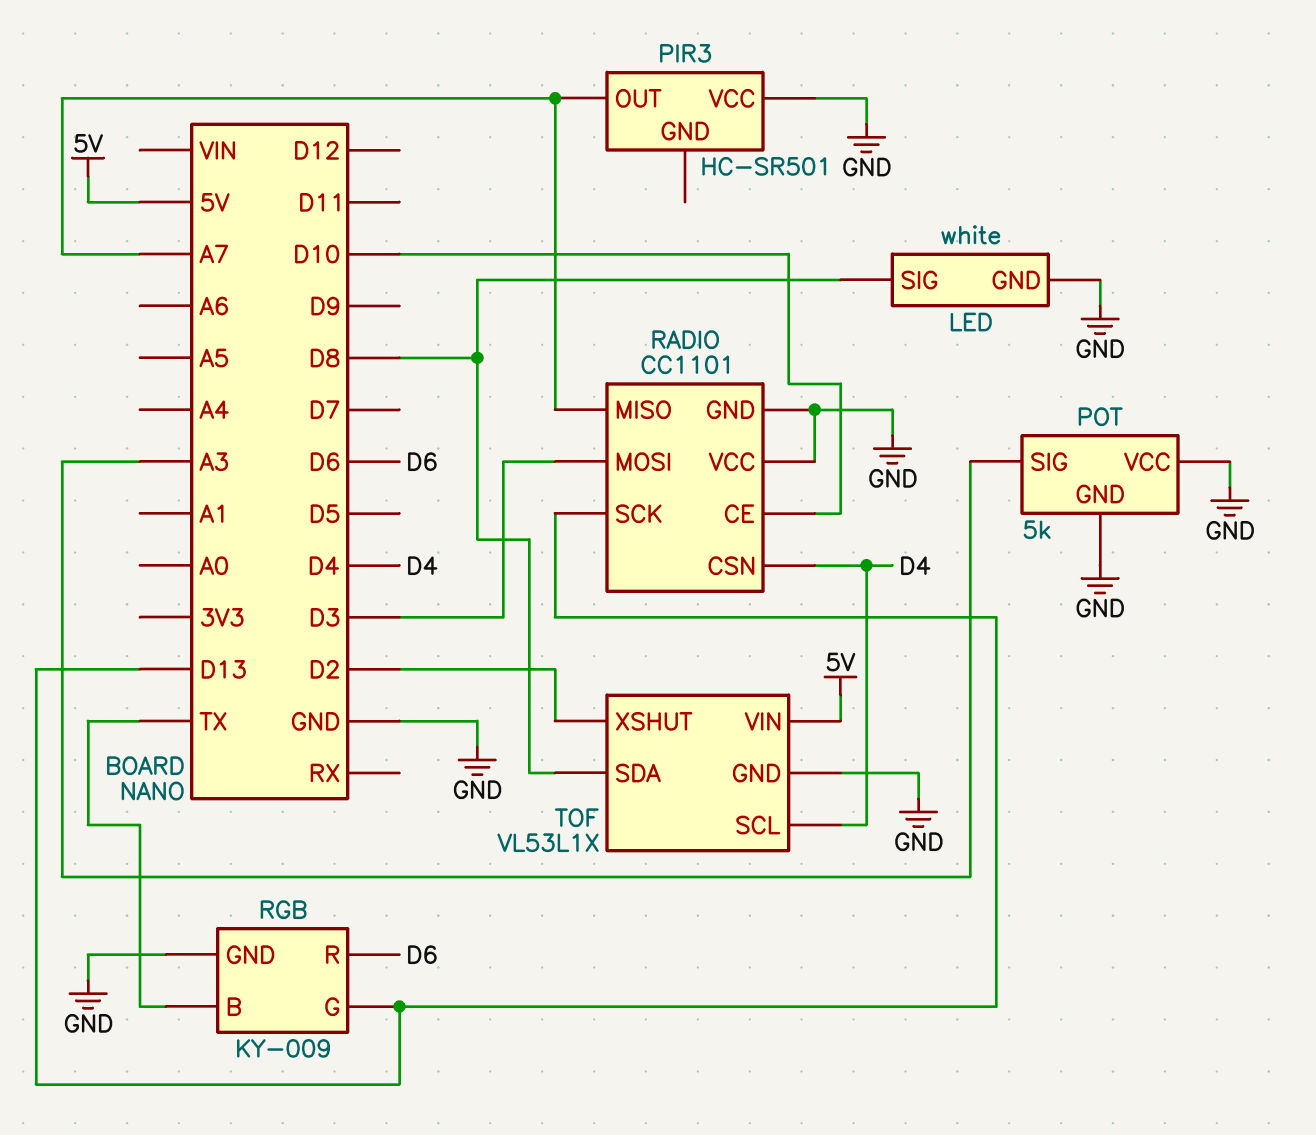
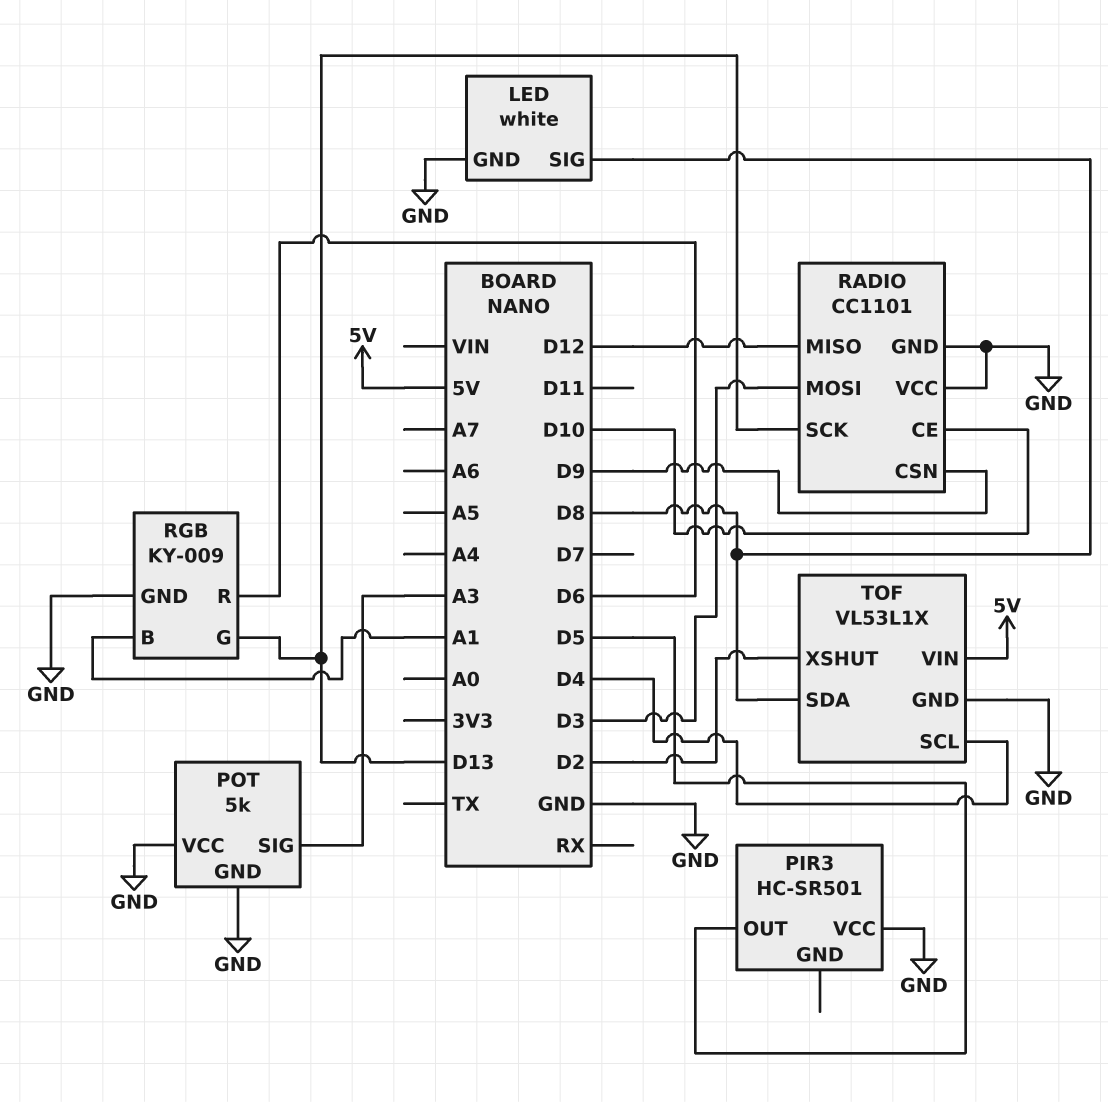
PIR3 pin OUT: A7 -> D5
RADIO pin CSN: D4 -> D9
RADIO pin MISO: A7 -> D12
RGB pin B: TX -> A1

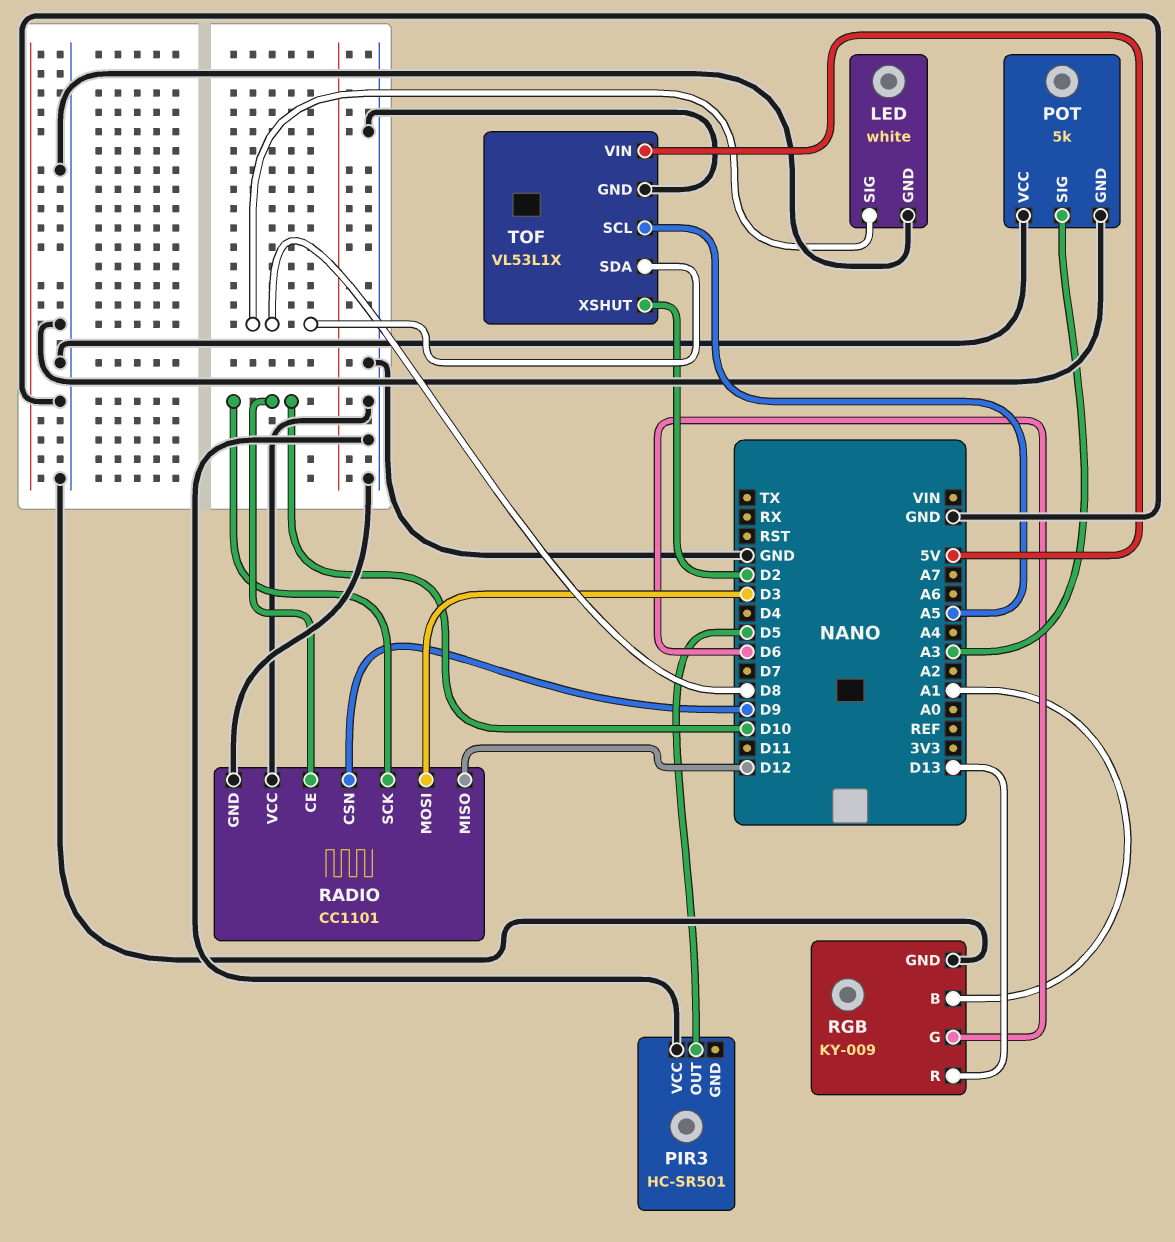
RADIO pin SCK: D13 -> D10
RGB pin G: D13 -> D6
RGB pin R: D6 -> D13
TOF pin SCL: D4 -> A5

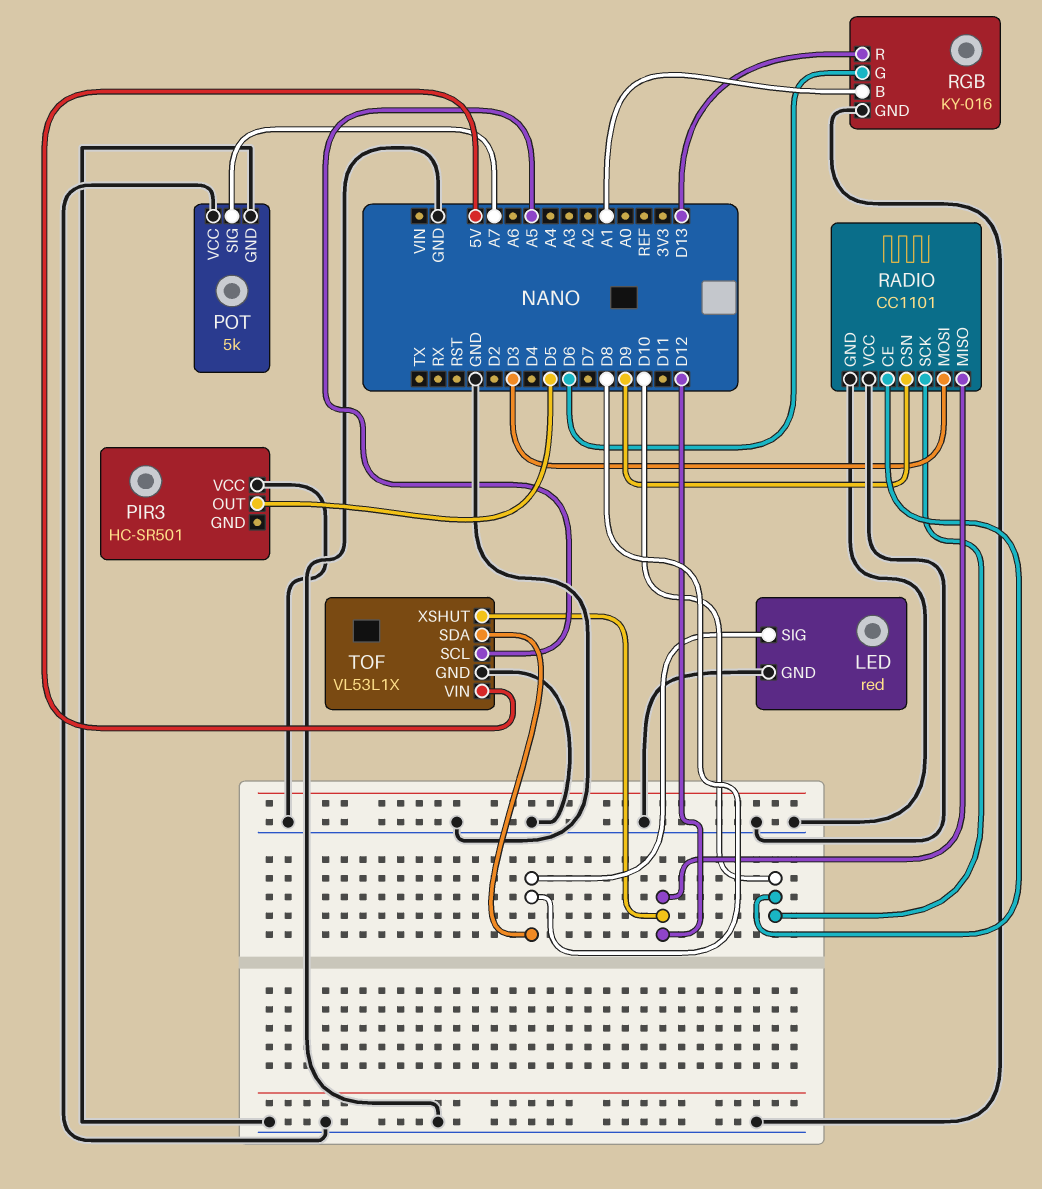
LED: white -> red
POT pin SIG: A3 -> A7
RGB: KY-009 -> KY-016
TOF pin XSHUT: D2 -> D12

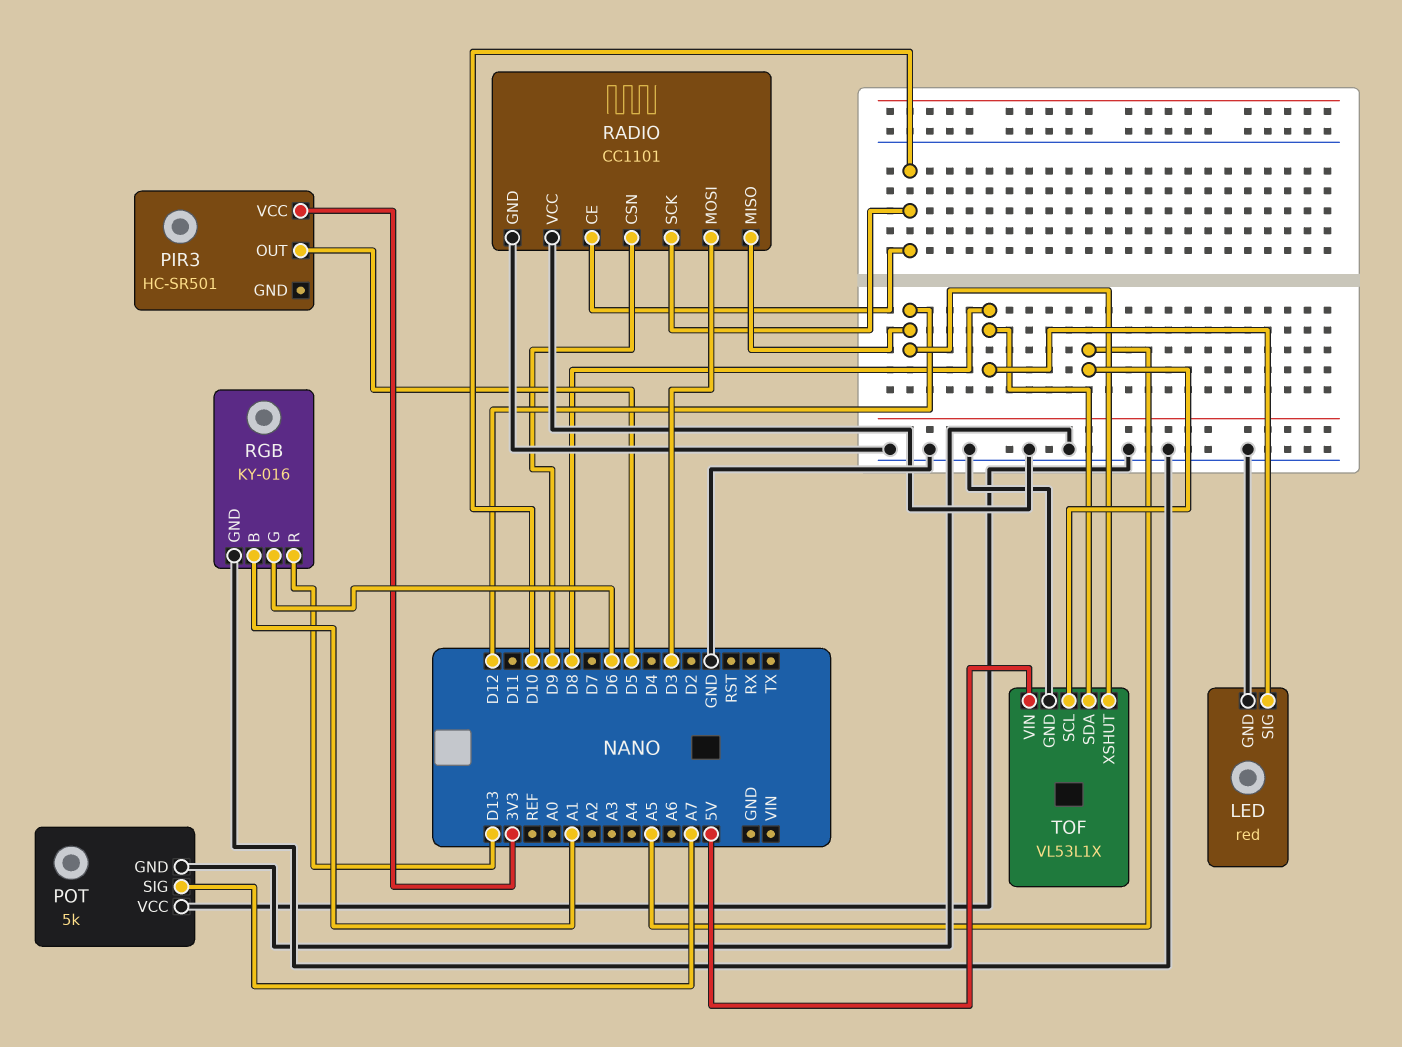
PIR3 pin VCC: GND -> 3V3

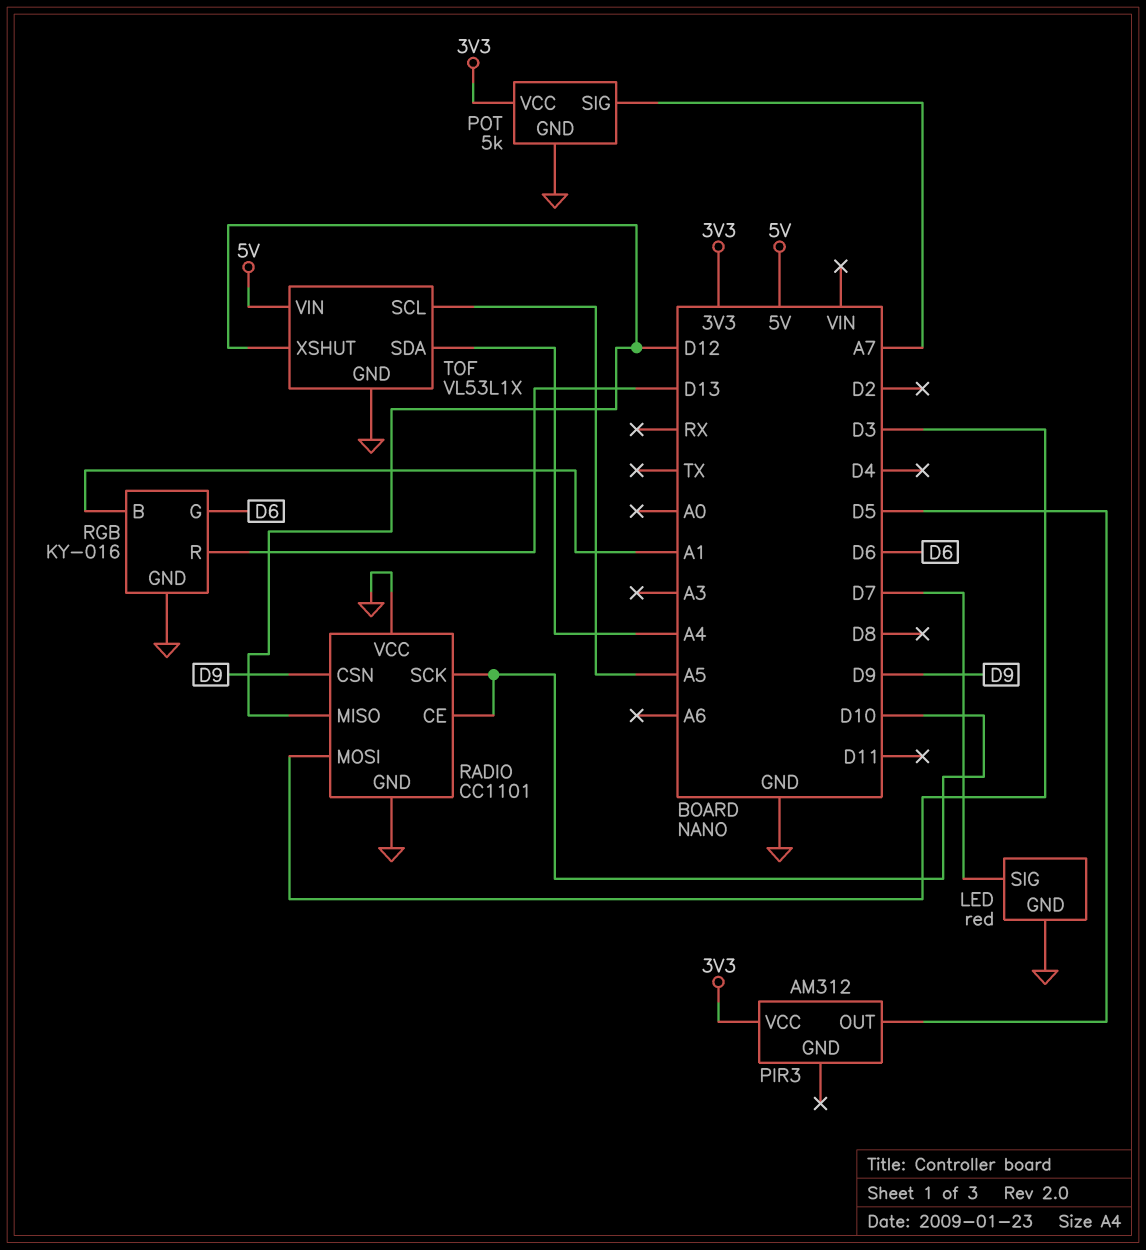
LED pin SIG: D8 -> D7
PIR3: HC-SR501 -> AM312
POT pin VCC: GND -> 3V3
TOF pin SDA: D8 -> A4

